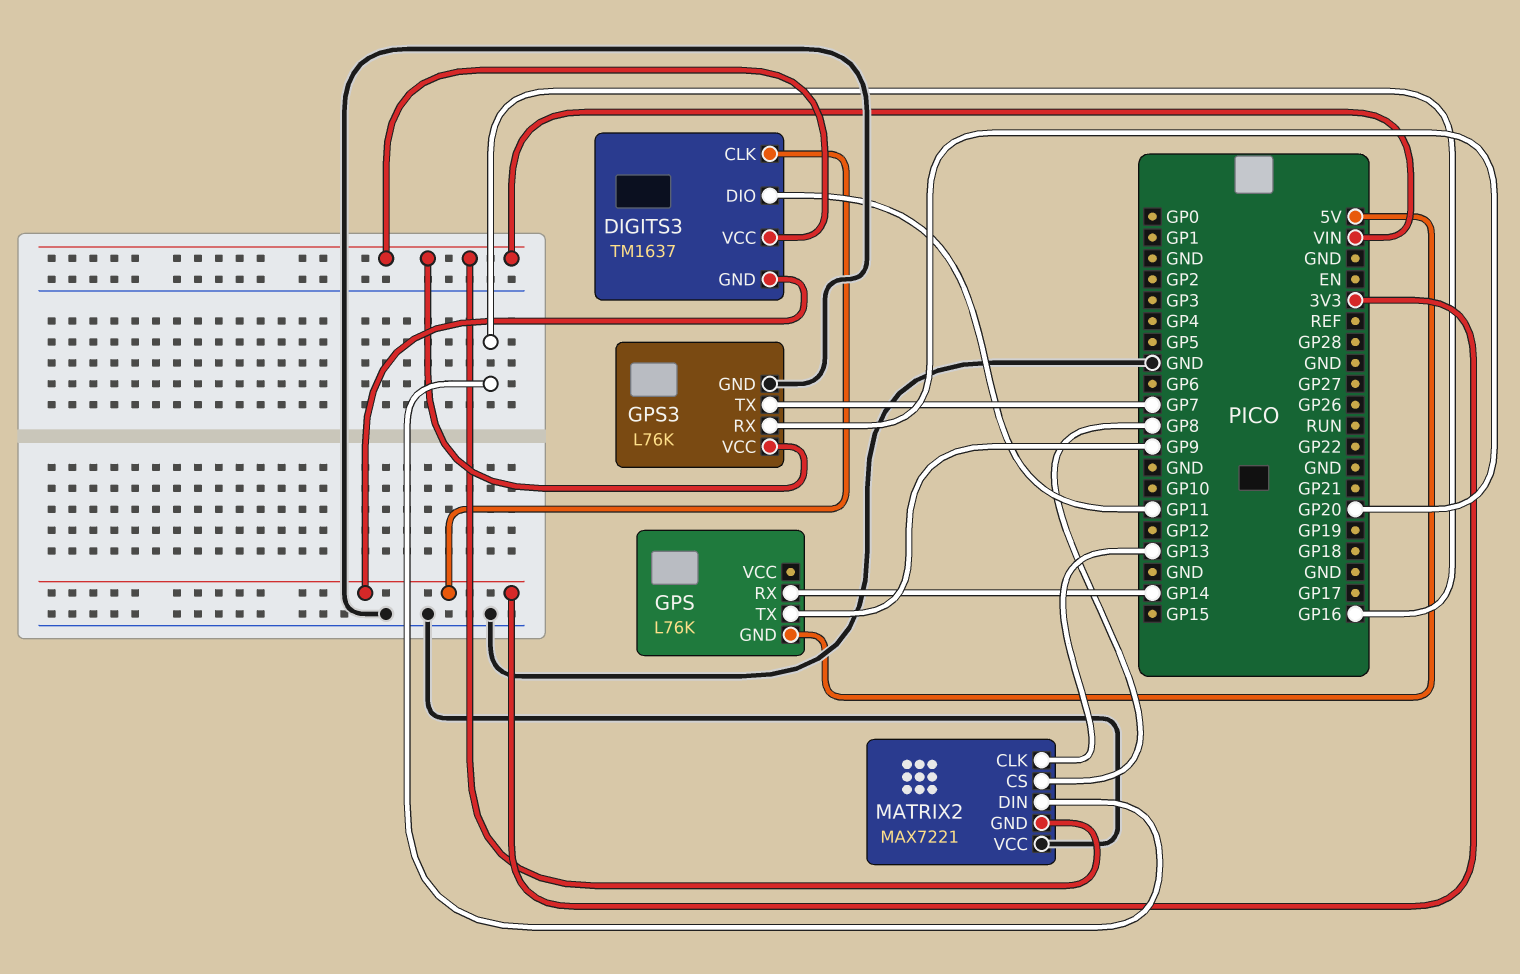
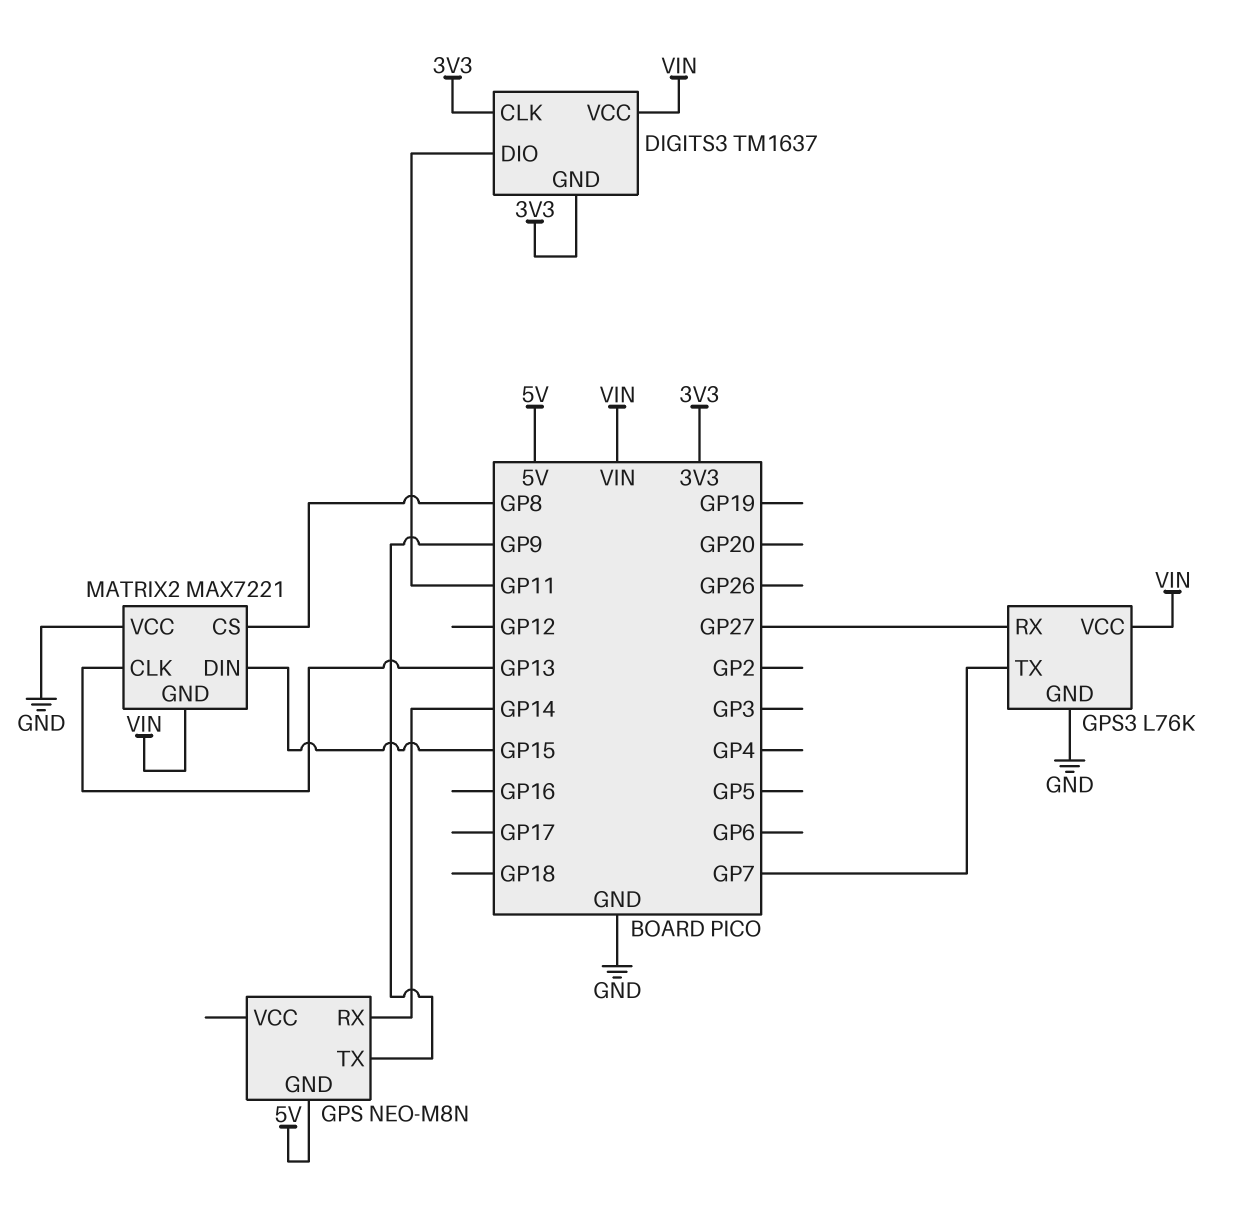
GPS: L76K -> NEO-M8N
GPS3 pin RX: GP20 -> GP27
MATRIX2 pin DIN: GP16 -> GP15

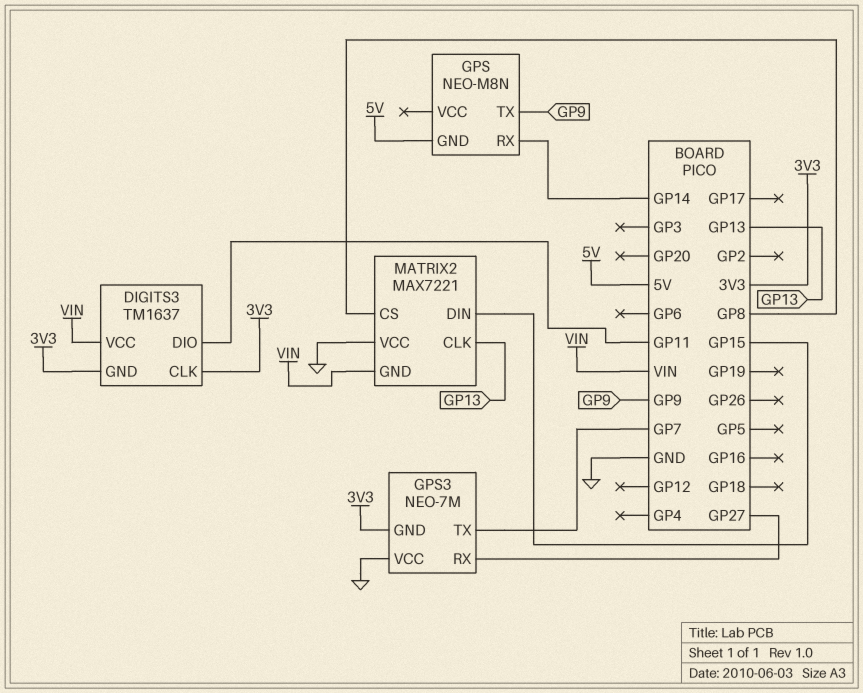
GPS3: L76K -> NEO-7M
GPS3 pin GND: GND -> 3V3
GPS3 pin VCC: VIN -> GND

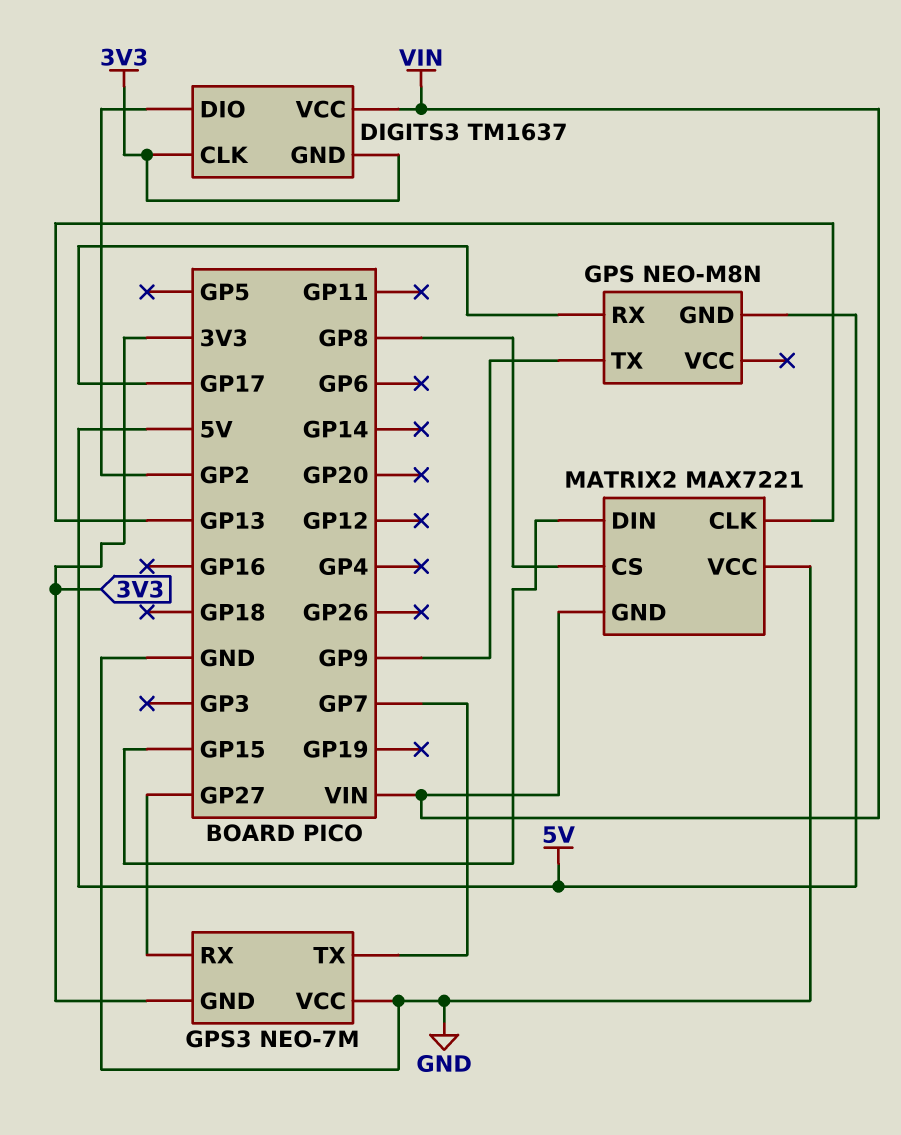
DIGITS3 pin DIO: GP11 -> GP2
GPS pin RX: GP14 -> GP17

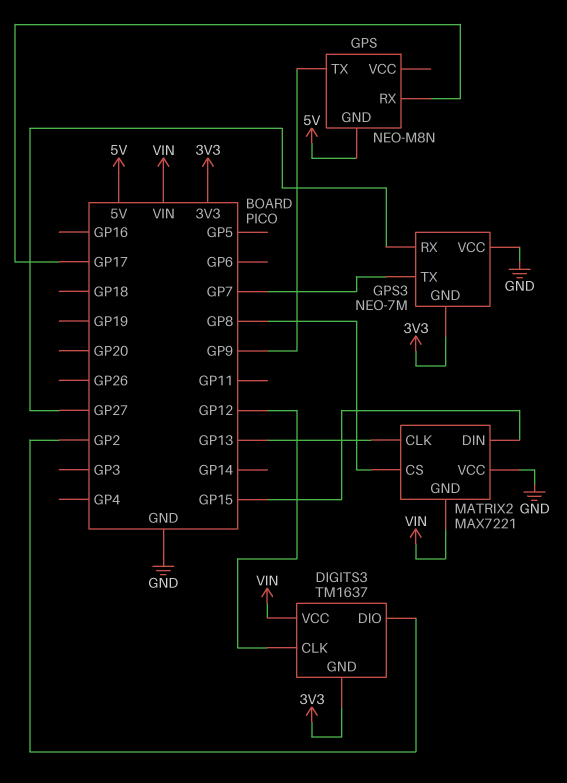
DIGITS3 pin CLK: 3V3 -> GP12

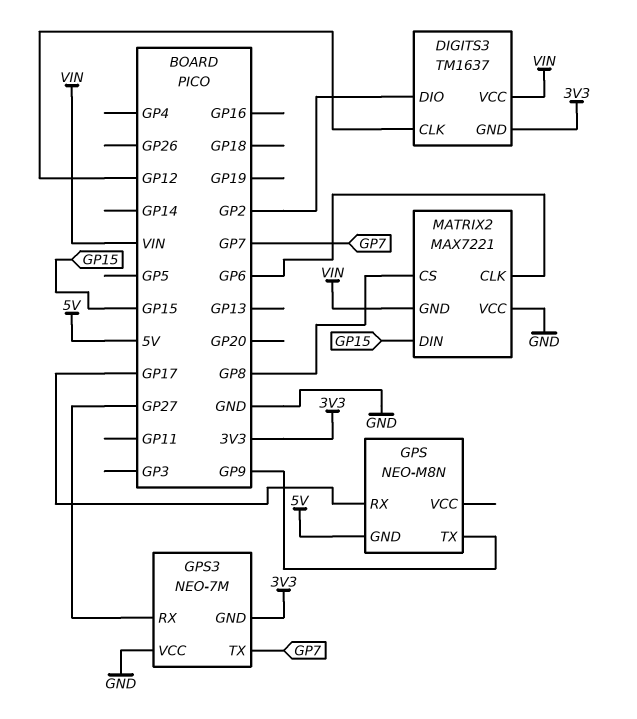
MATRIX2 pin CLK: GP13 -> GP6

